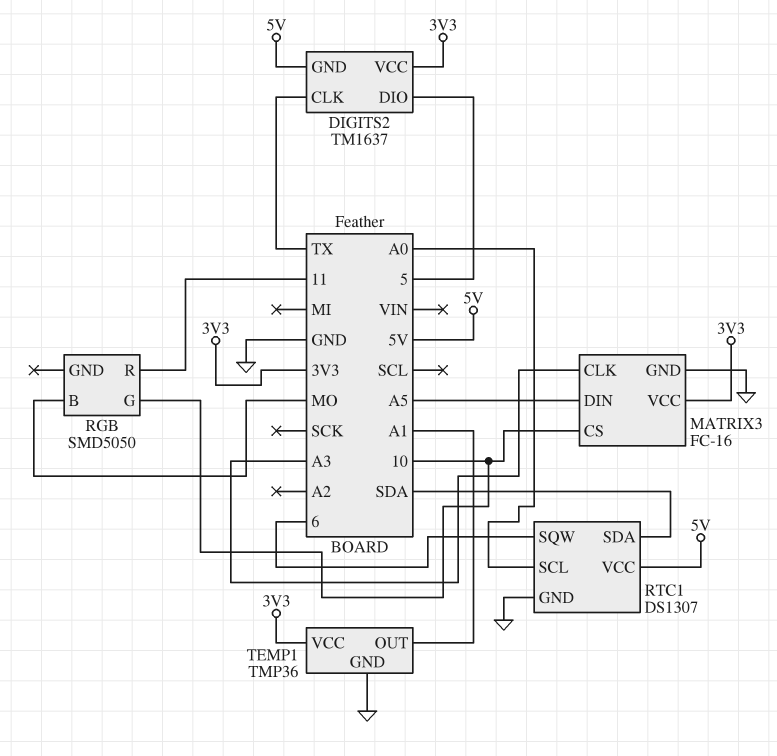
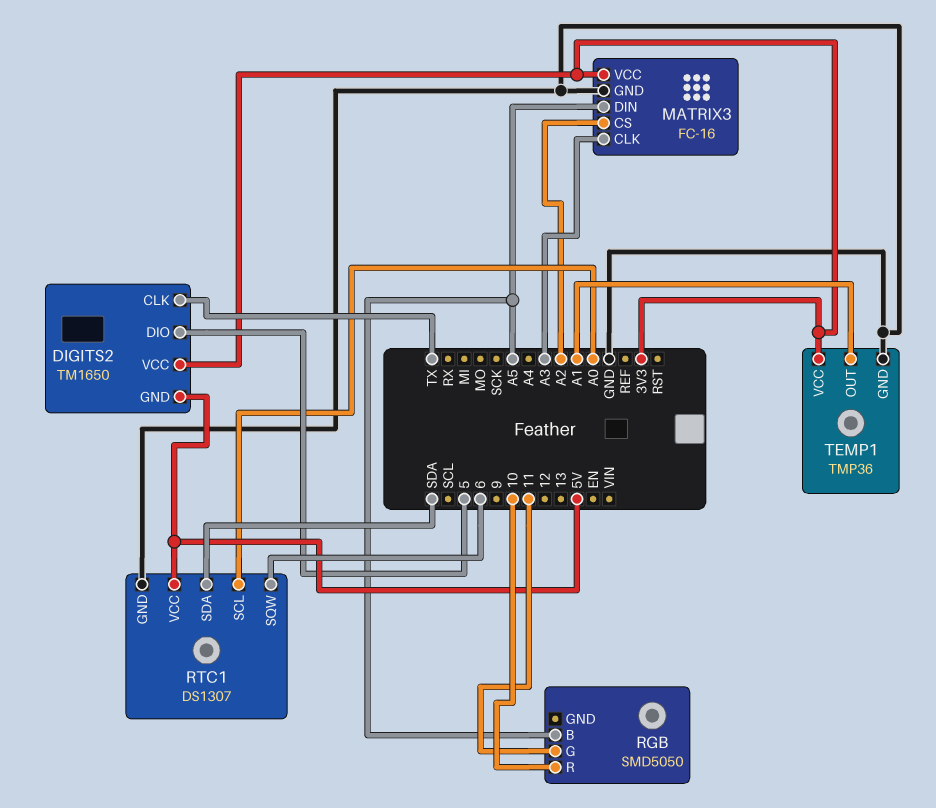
DIGITS2: TM1637 -> TM1650
MATRIX3 pin CS: 10 -> A2
RGB pin B: MO -> A5
RGB pin G: 10 -> 11
RGB pin R: 11 -> 10

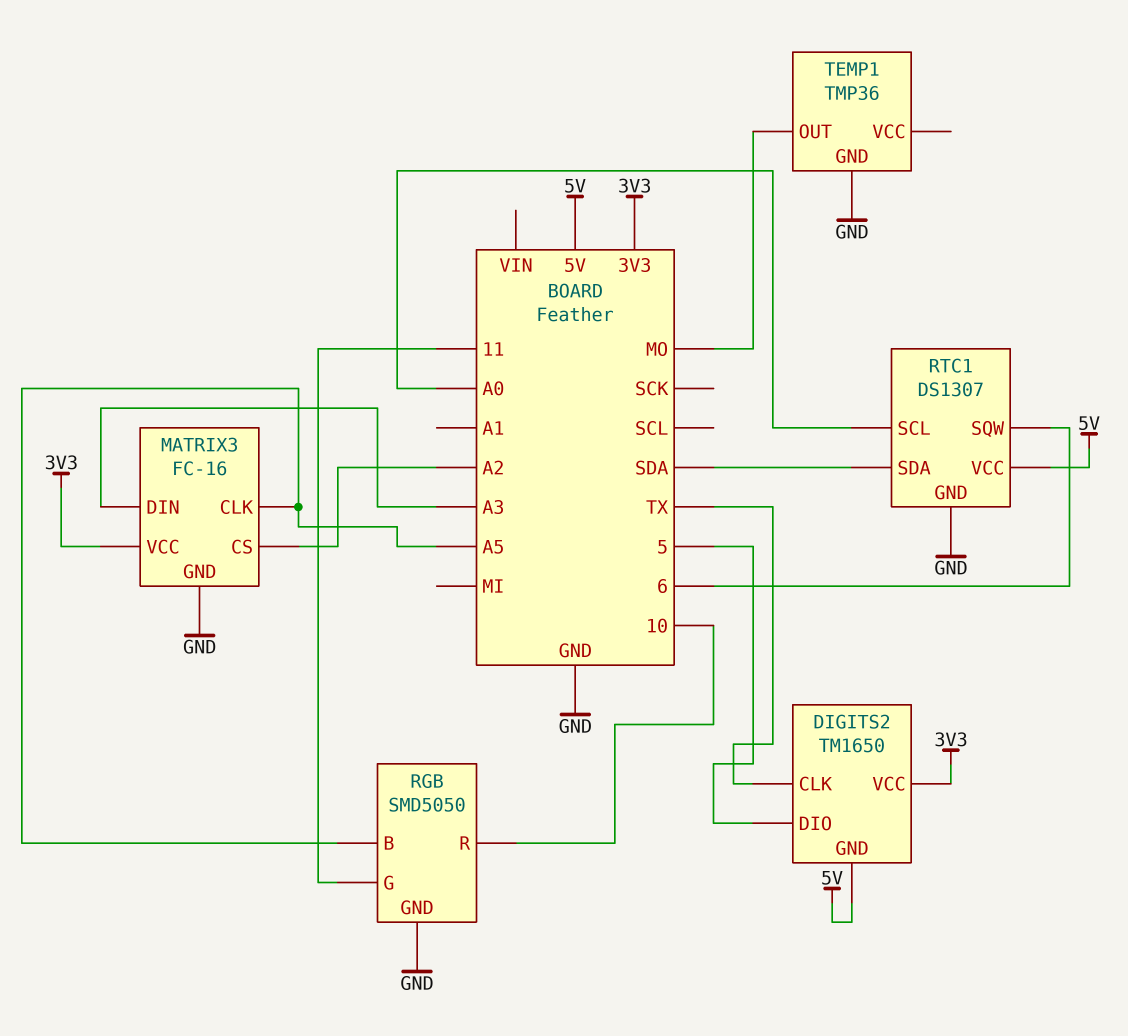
MATRIX3 pin CLK: A3 -> A5
MATRIX3 pin DIN: A5 -> A3
RGB pin GND: none -> GND
TEMP1 pin OUT: A1 -> MO
TEMP1 pin VCC: 3V3 -> none

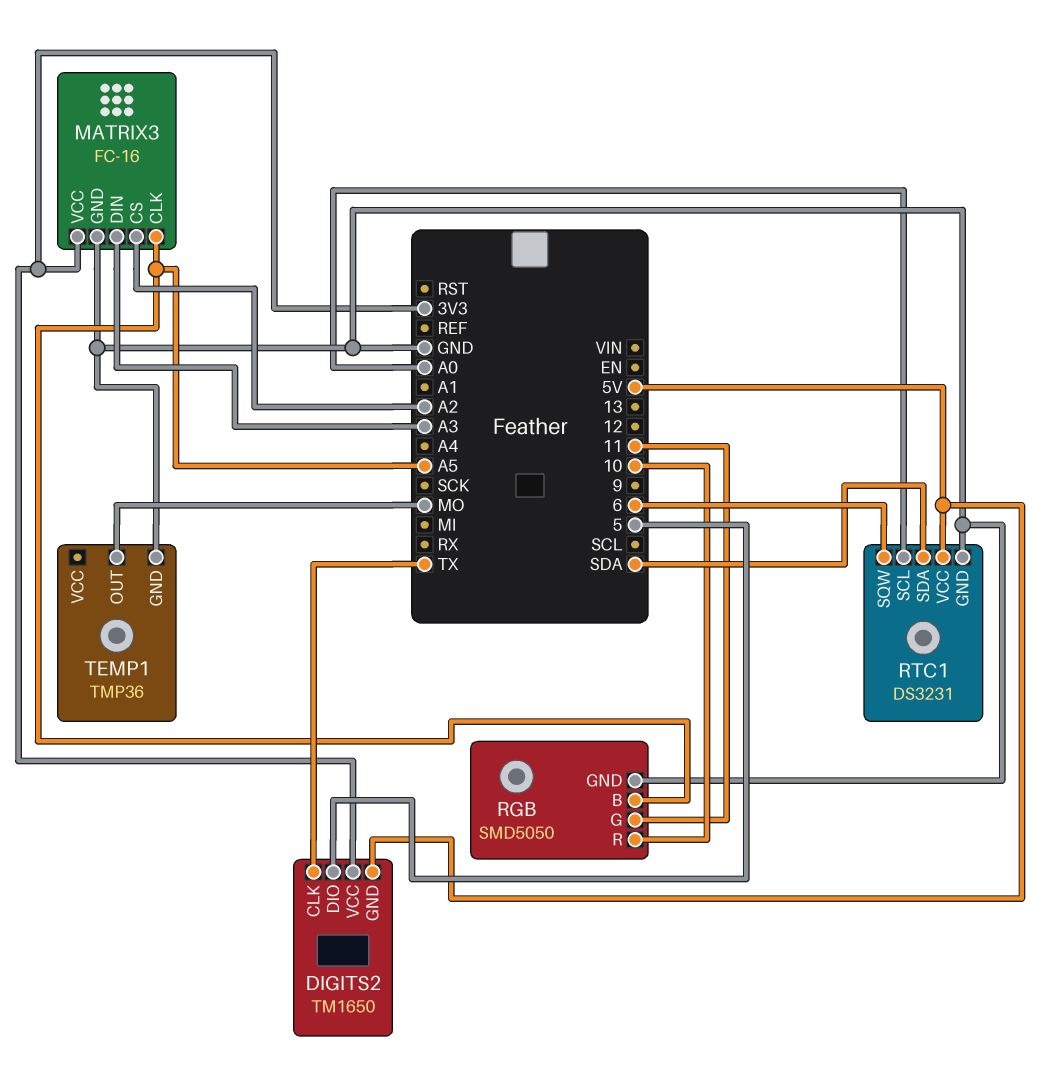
RTC1: DS1307 -> DS3231

